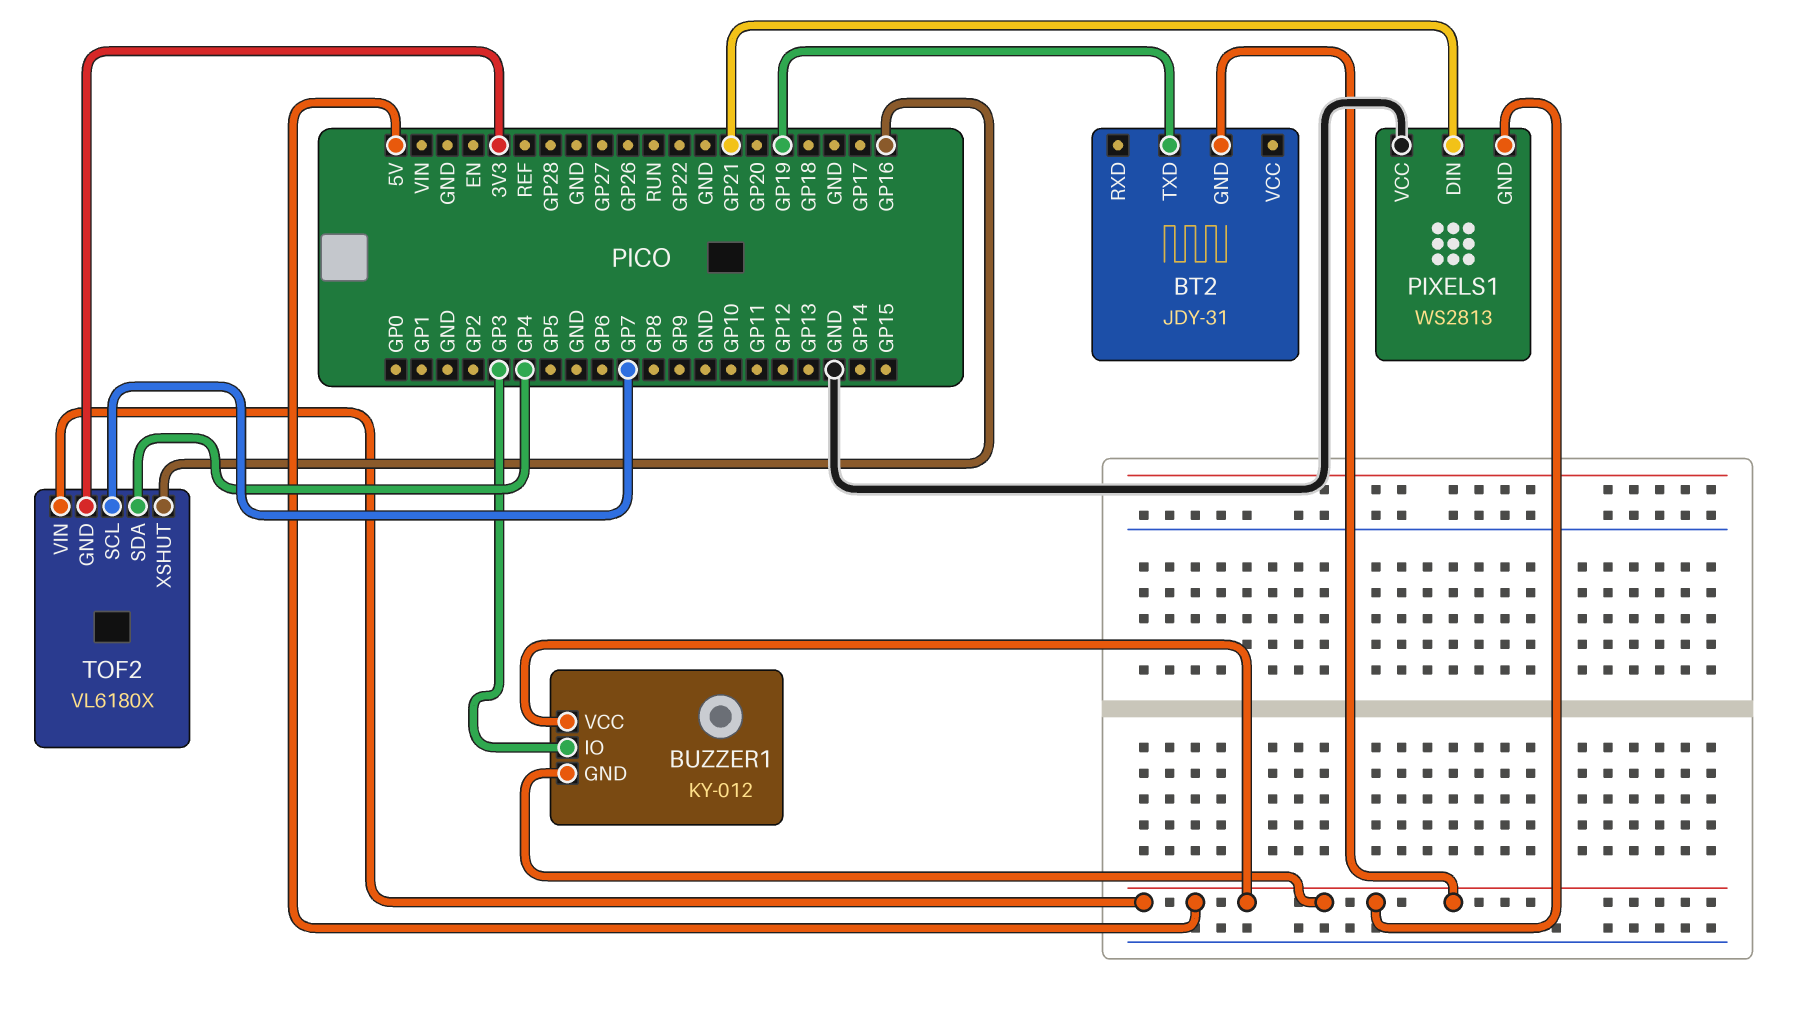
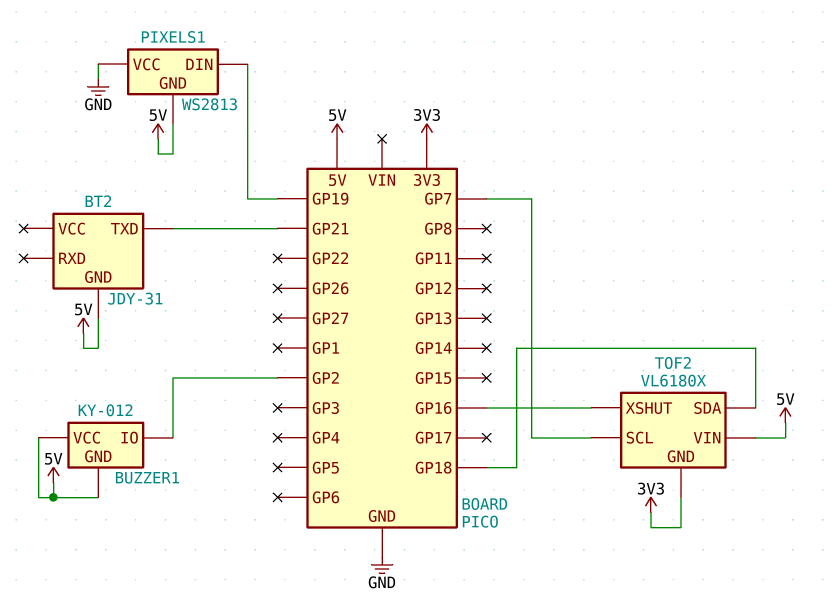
BT2 pin TXD: GP19 -> GP21
BUZZER1 pin IO: GP3 -> GP2
PIXELS1 pin DIN: GP21 -> GP19
TOF2 pin SDA: GP4 -> GP18

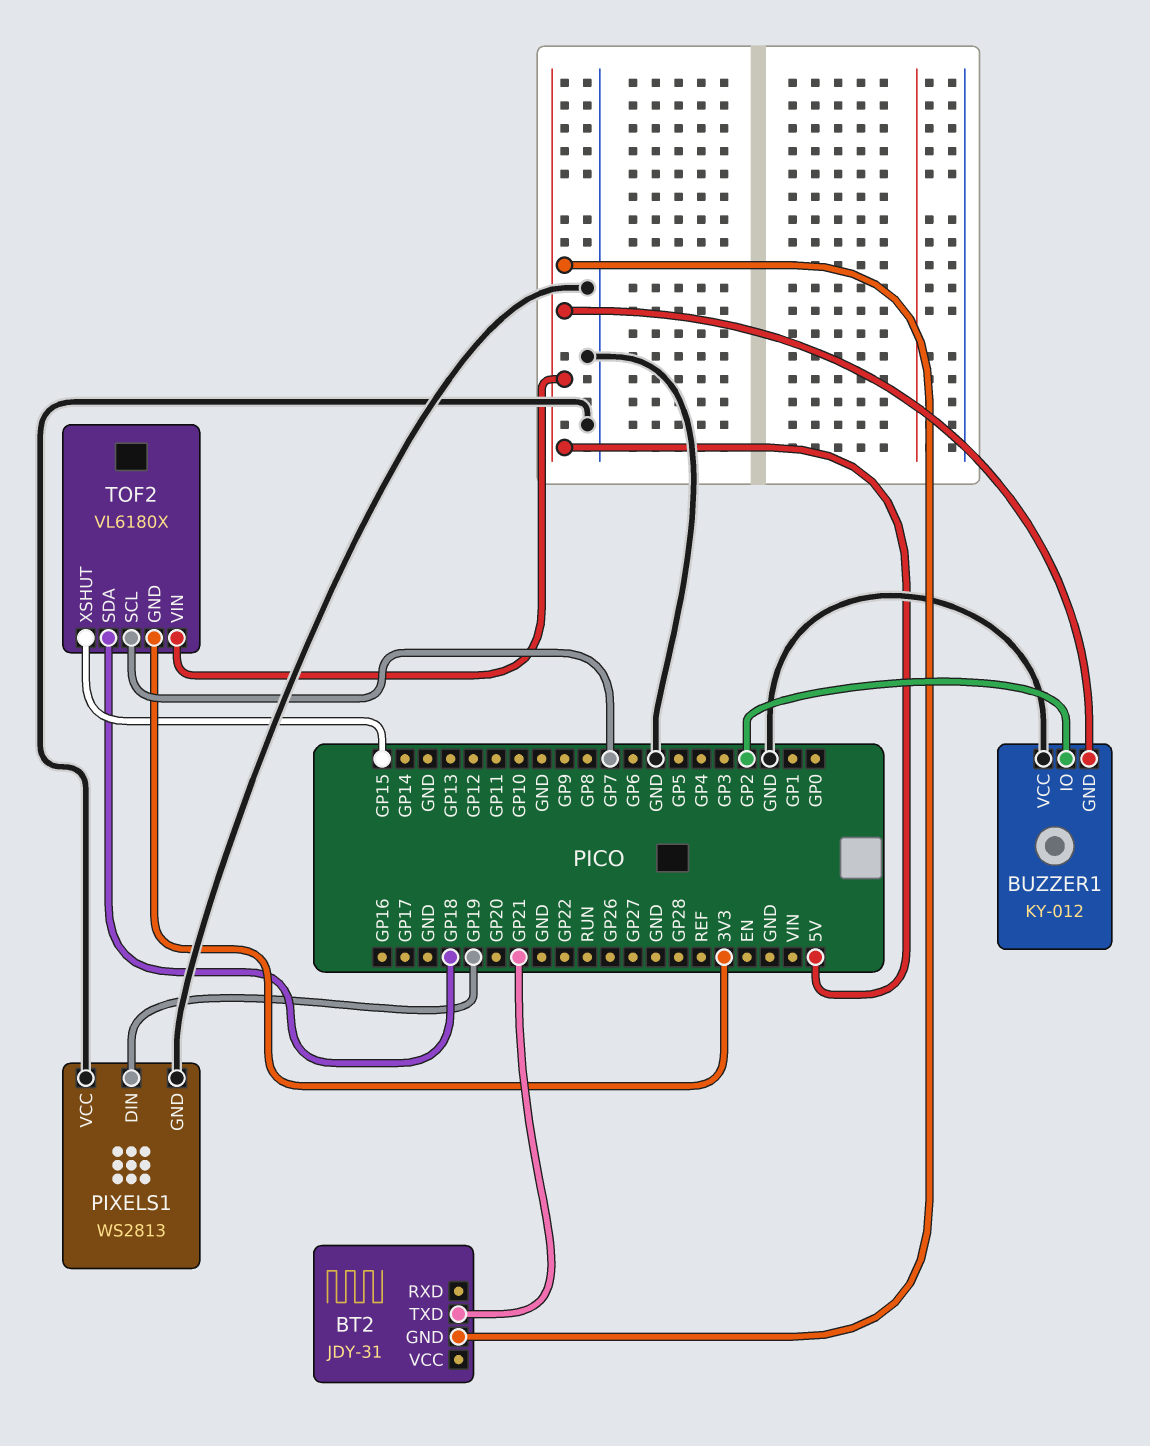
BUZZER1 pin VCC: 5V -> GND
PIXELS1 pin GND: 5V -> GND
TOF2 pin XSHUT: GP16 -> GP15

